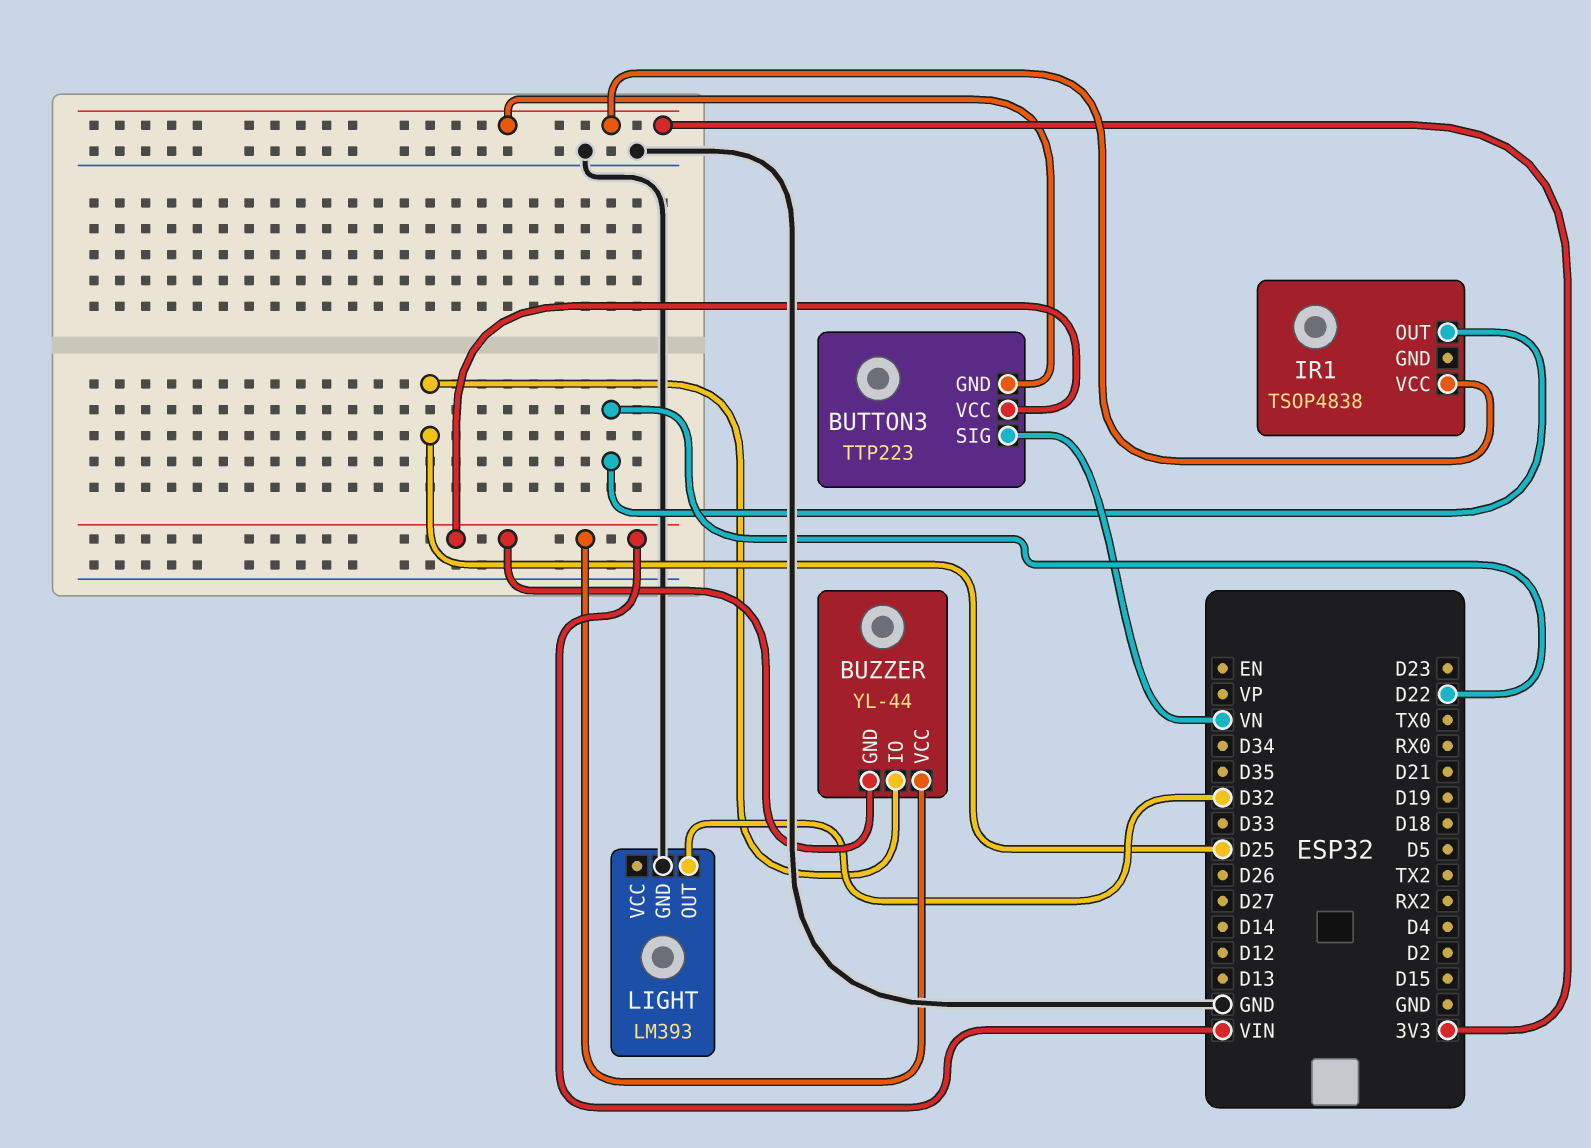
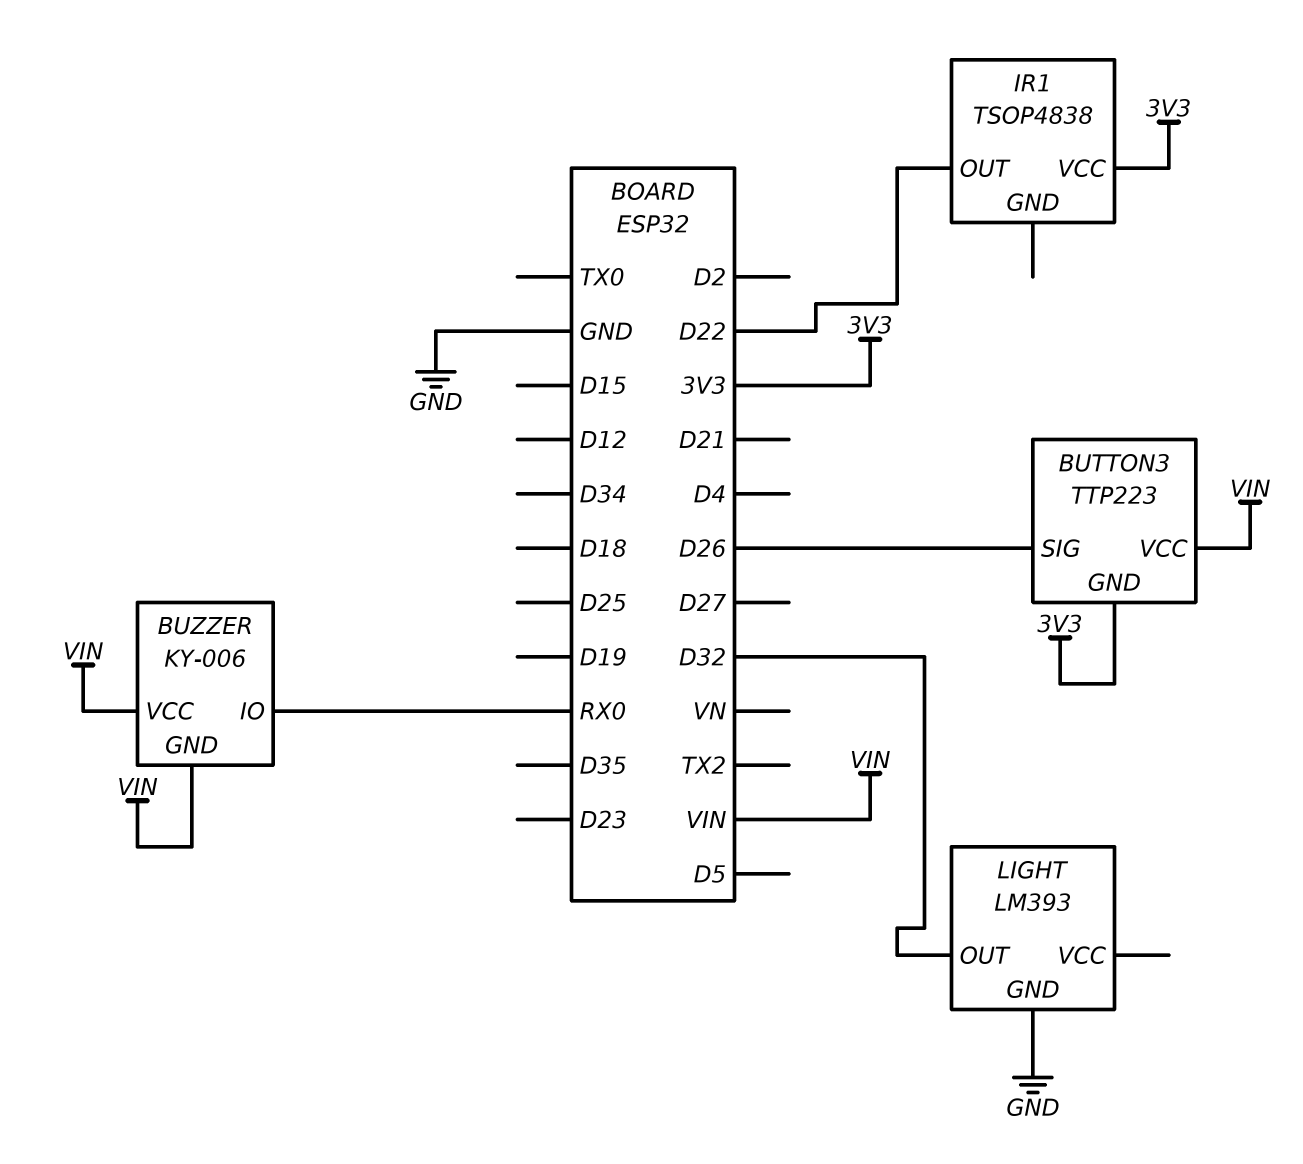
BUTTON3 pin SIG: VN -> D26
BUZZER: YL-44 -> KY-006
BUZZER pin IO: D25 -> RX0

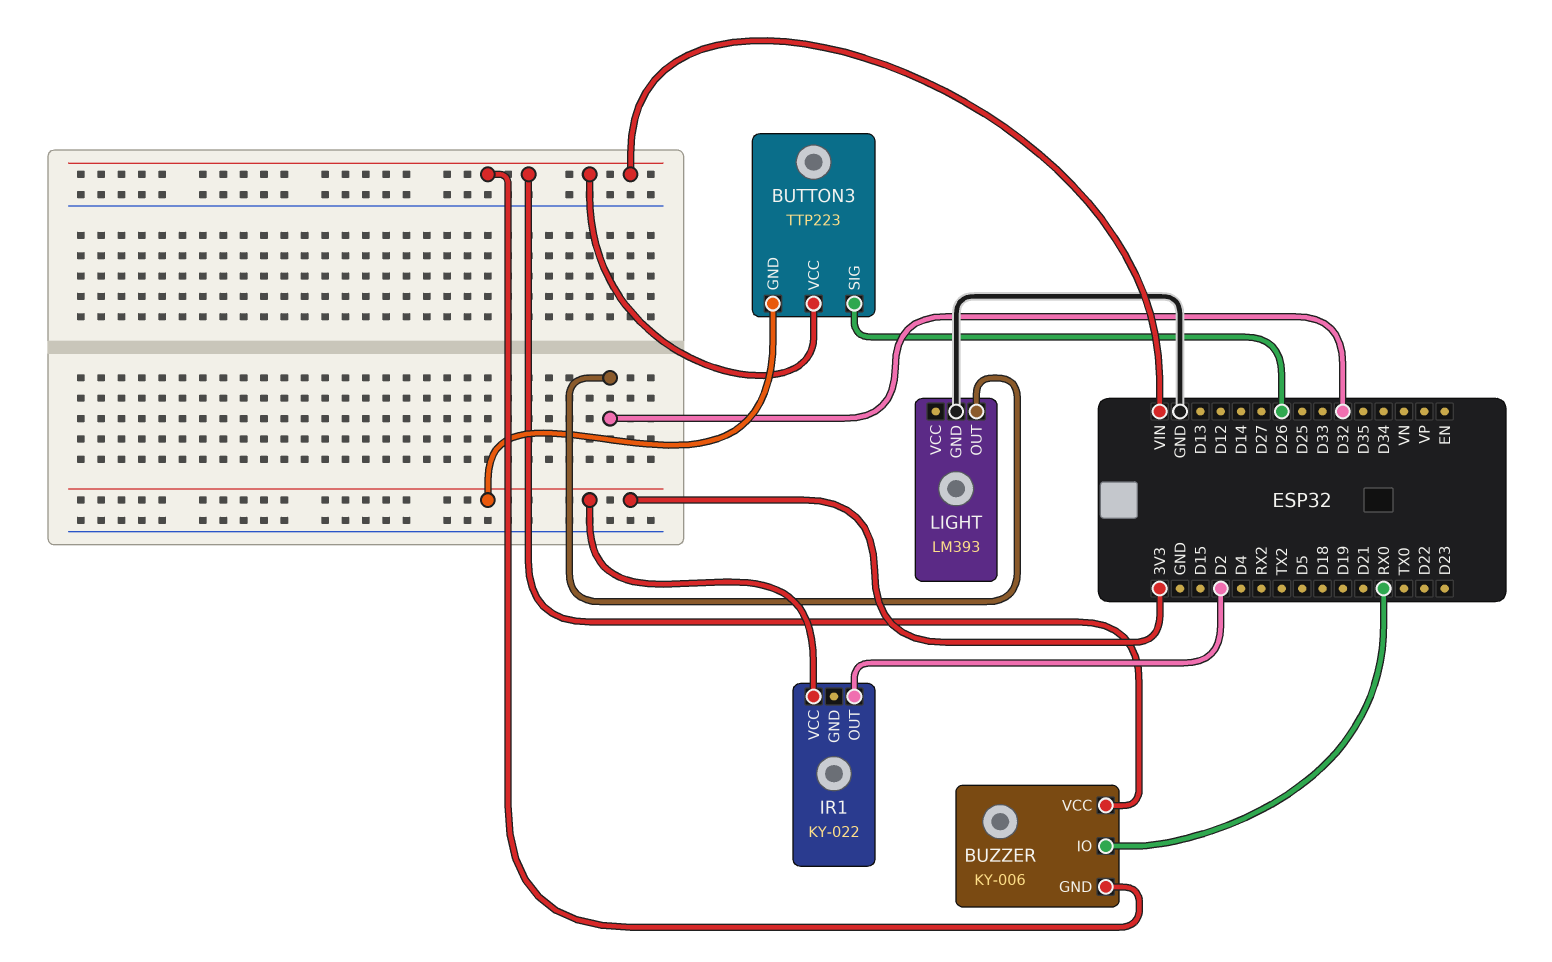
IR1: TSOP4838 -> KY-022
IR1 pin OUT: D22 -> D2

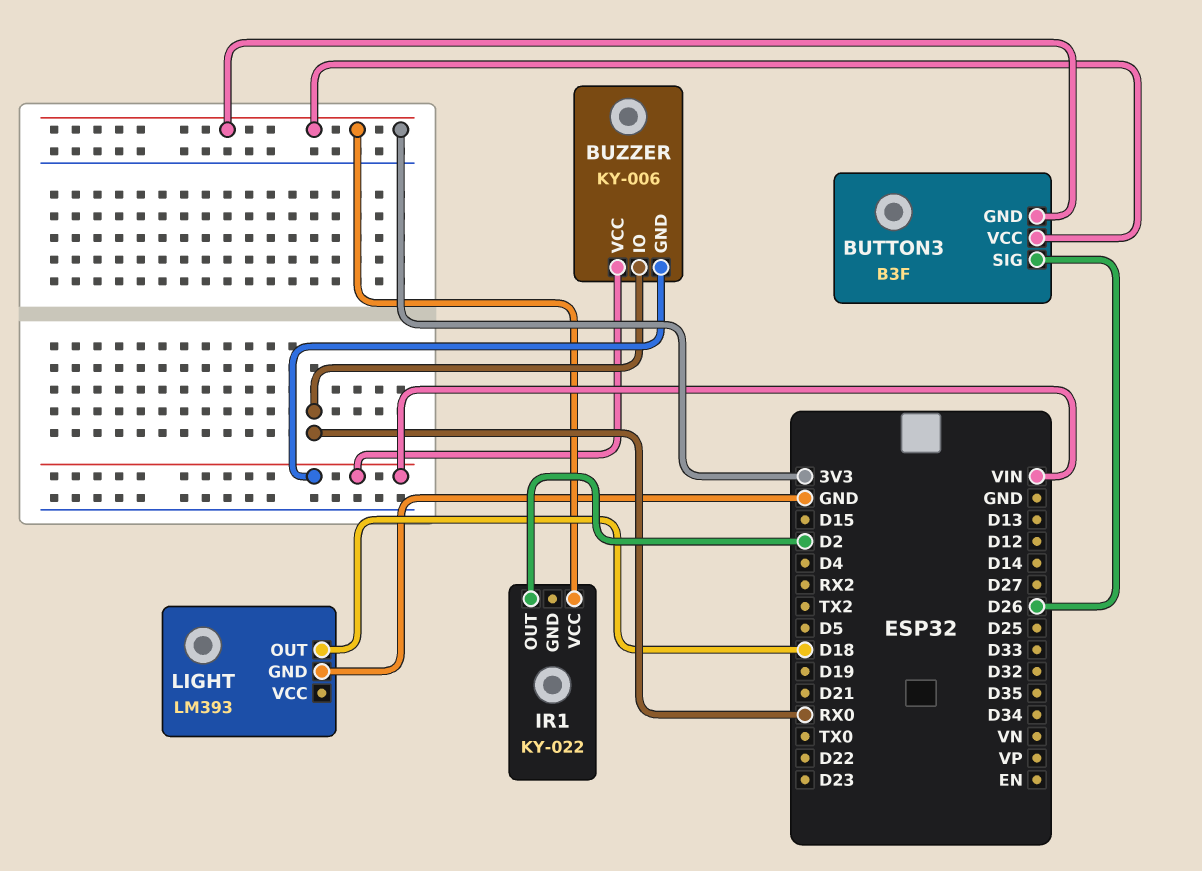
BUTTON3: TTP223 -> B3F
BUTTON3 pin VCC: VIN -> 3V3
LIGHT pin OUT: D32 -> D18

